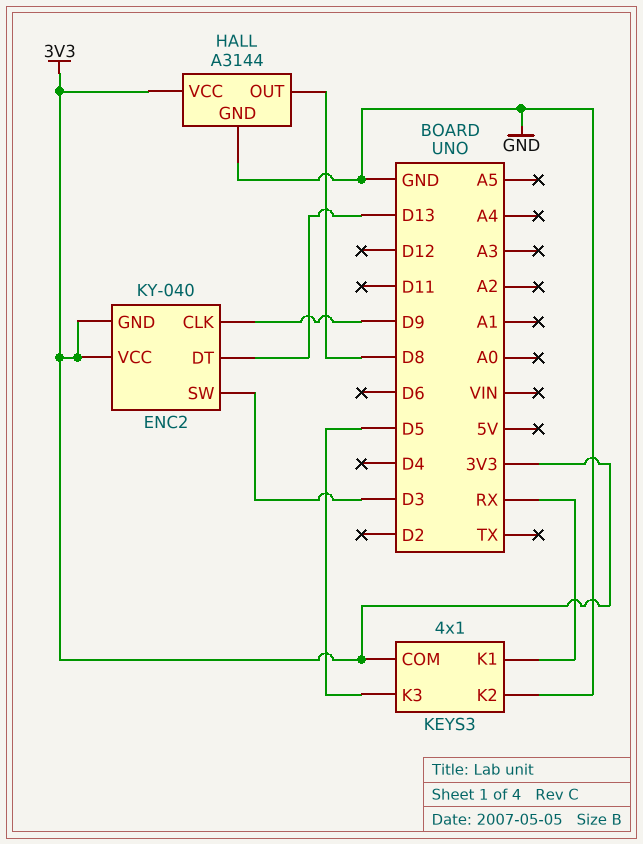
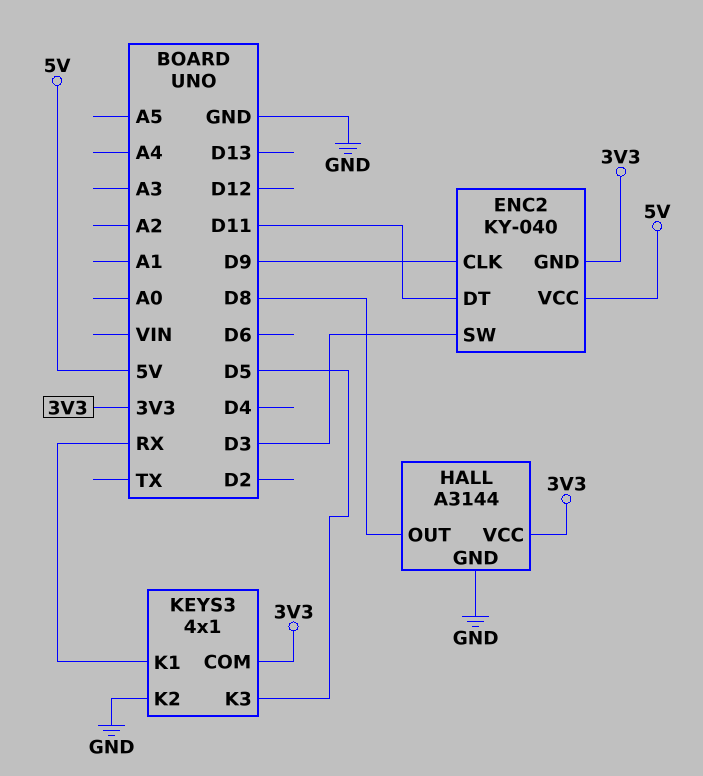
ENC2 pin DT: D13 -> D11
ENC2 pin VCC: 3V3 -> 5V

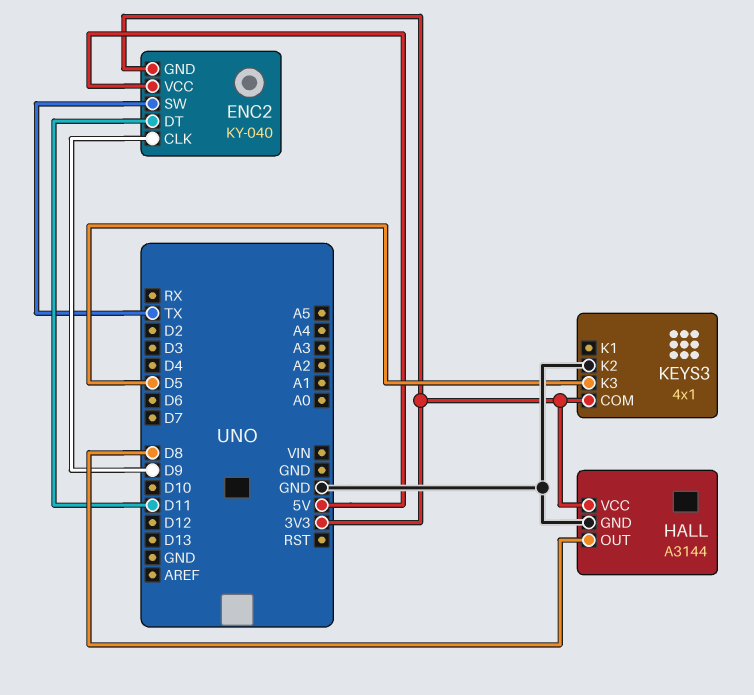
ENC2 pin SW: D3 -> TX
KEYS3 pin K1: RX -> none

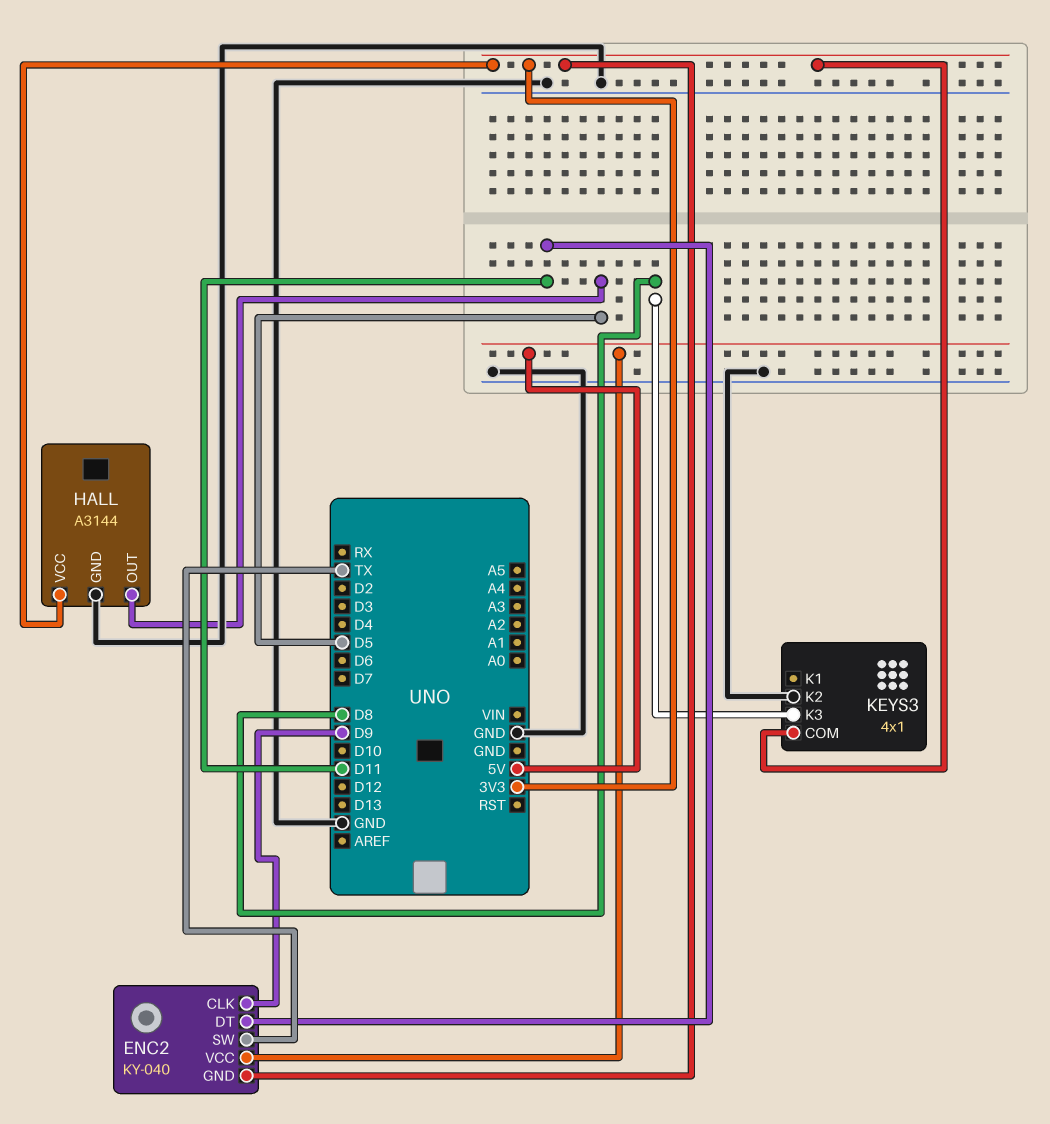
HALL pin OUT: D8 -> D5
KEYS3 pin K3: D5 -> D8

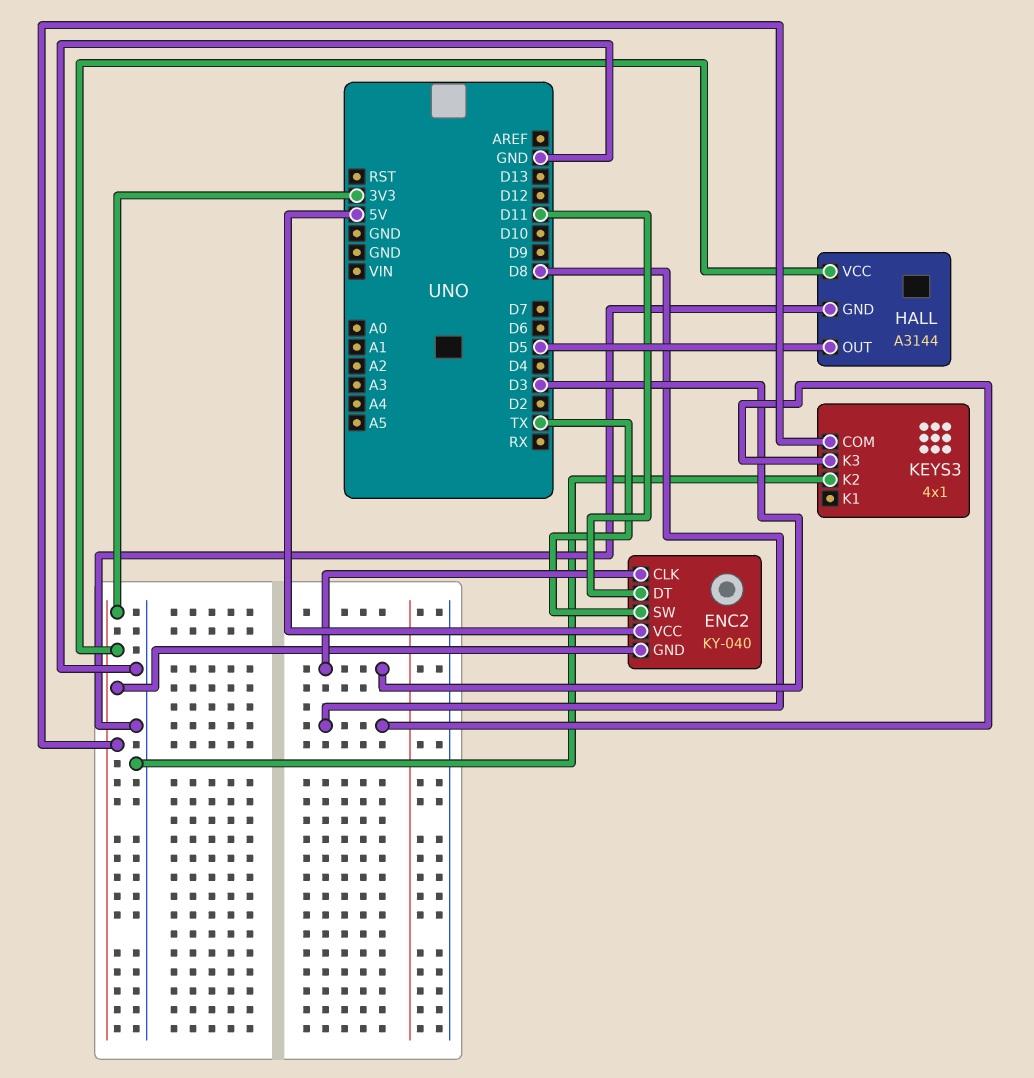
ENC2 pin CLK: D9 -> D3

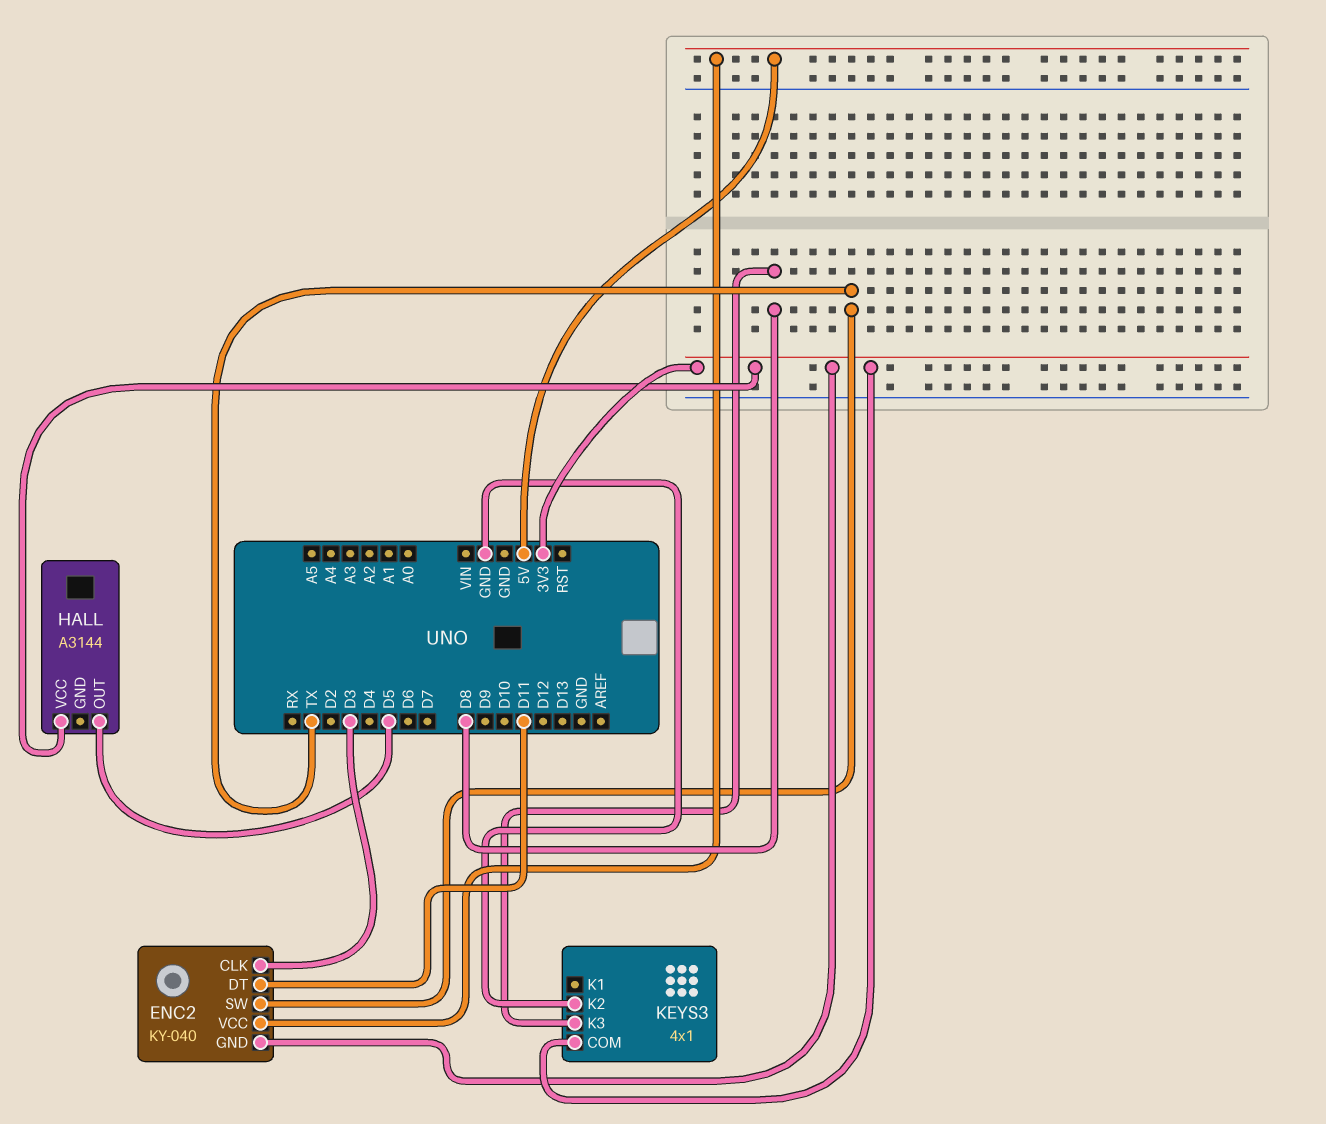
HALL pin GND: GND -> none

